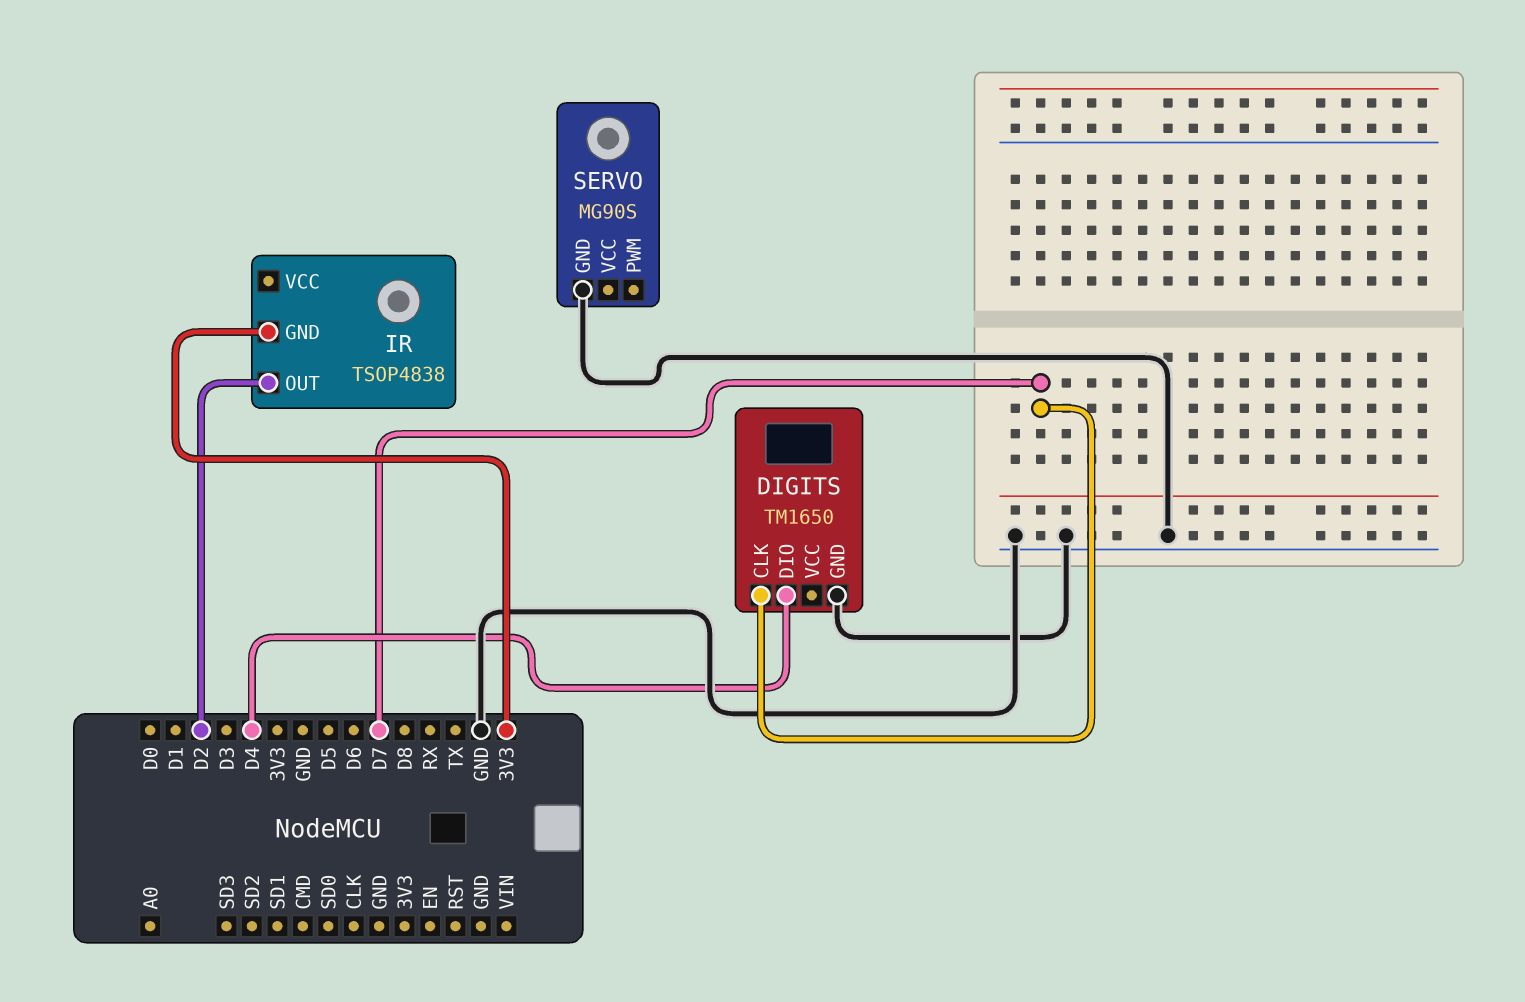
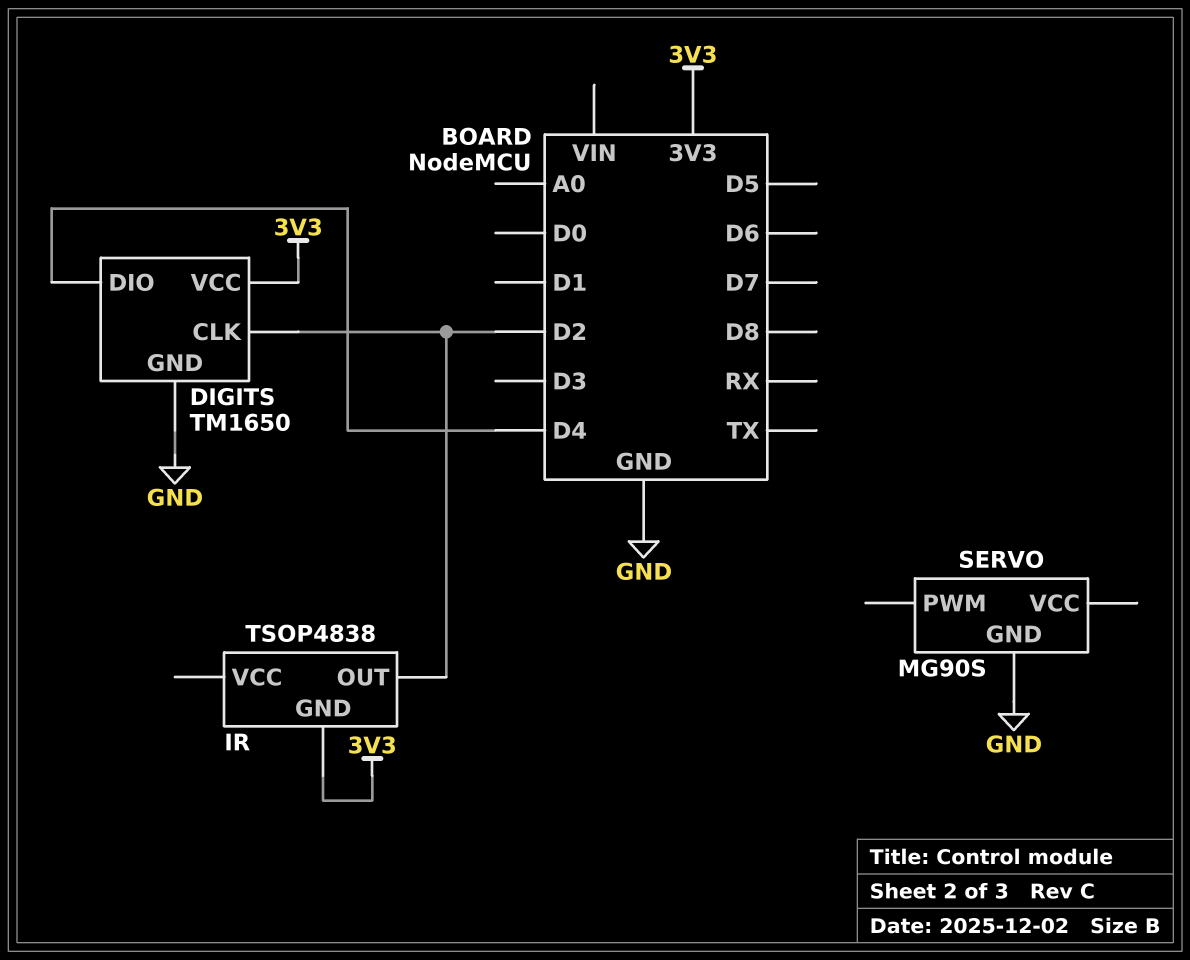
DIGITS pin CLK: D7 -> D2
DIGITS pin VCC: none -> 3V3

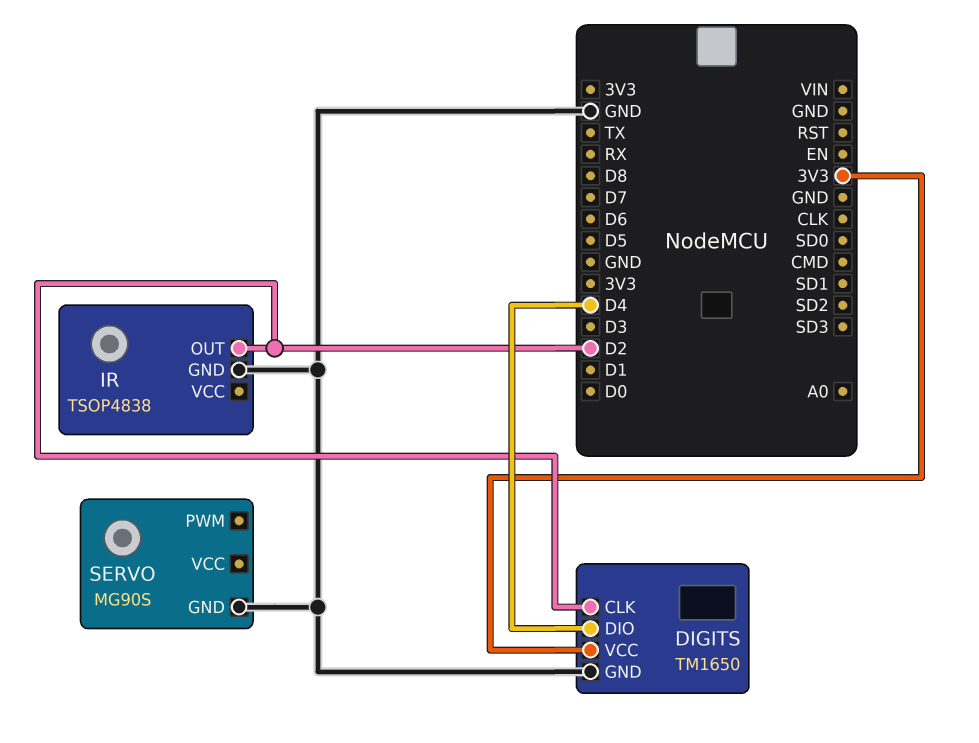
IR pin GND: 3V3 -> GND

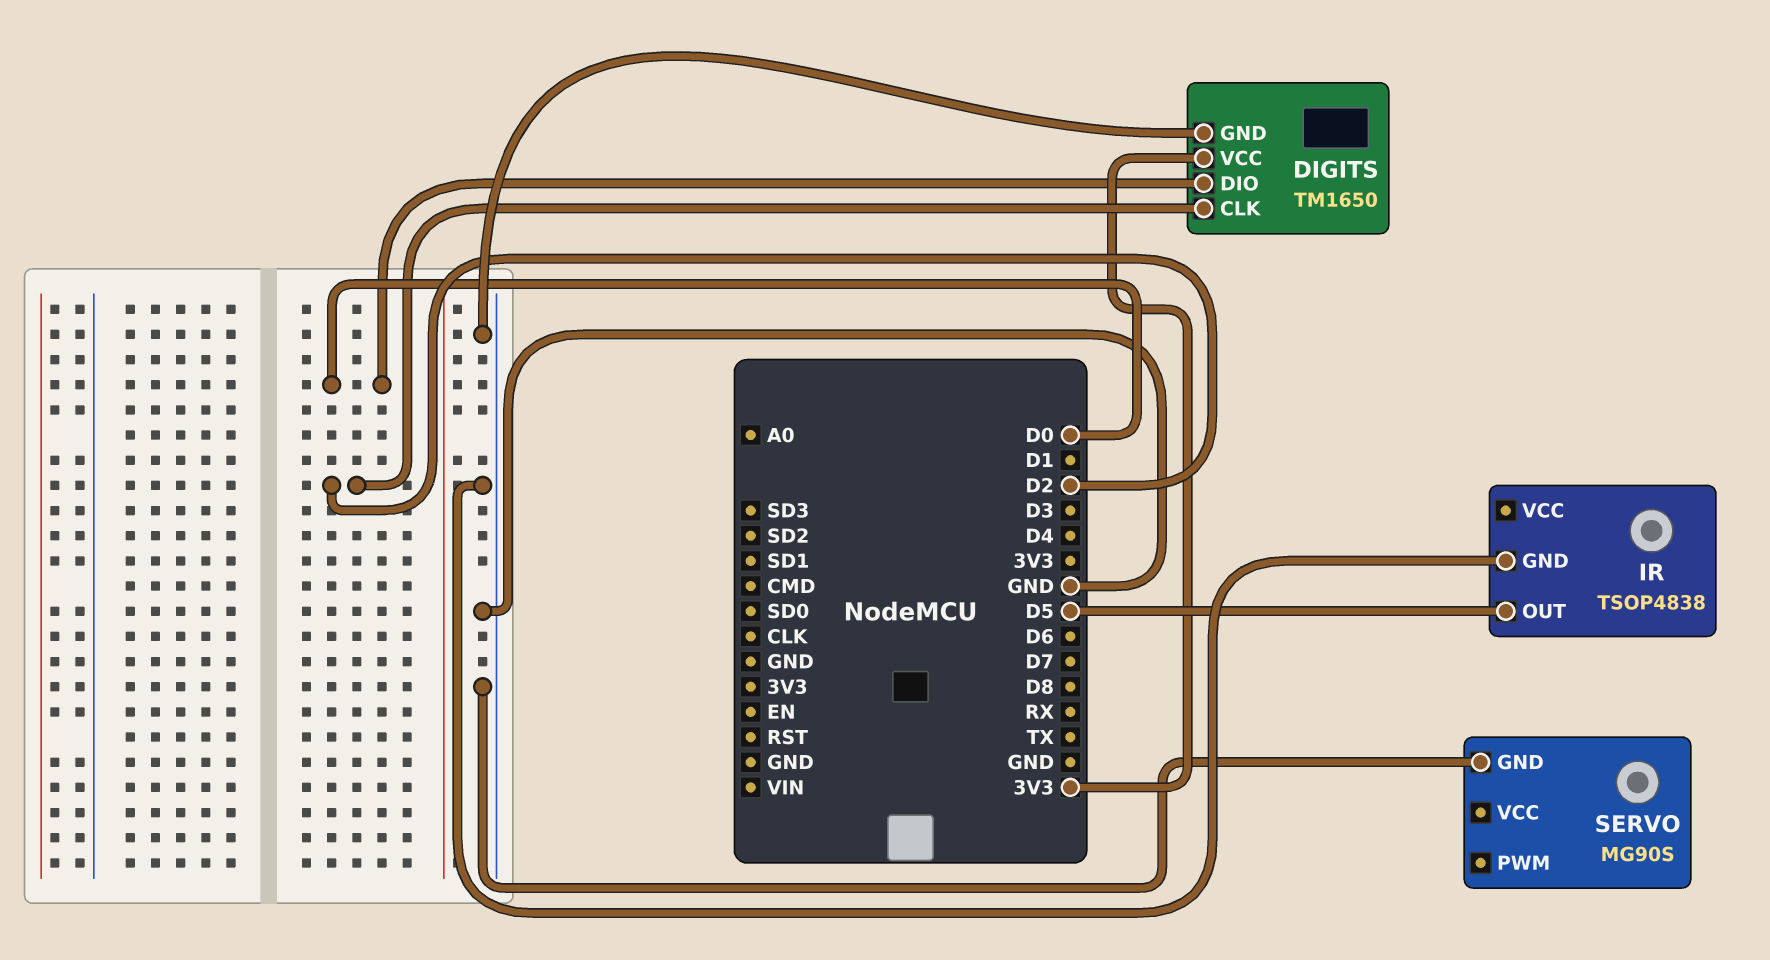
DIGITS pin DIO: D4 -> D0
IR pin OUT: D2 -> D5

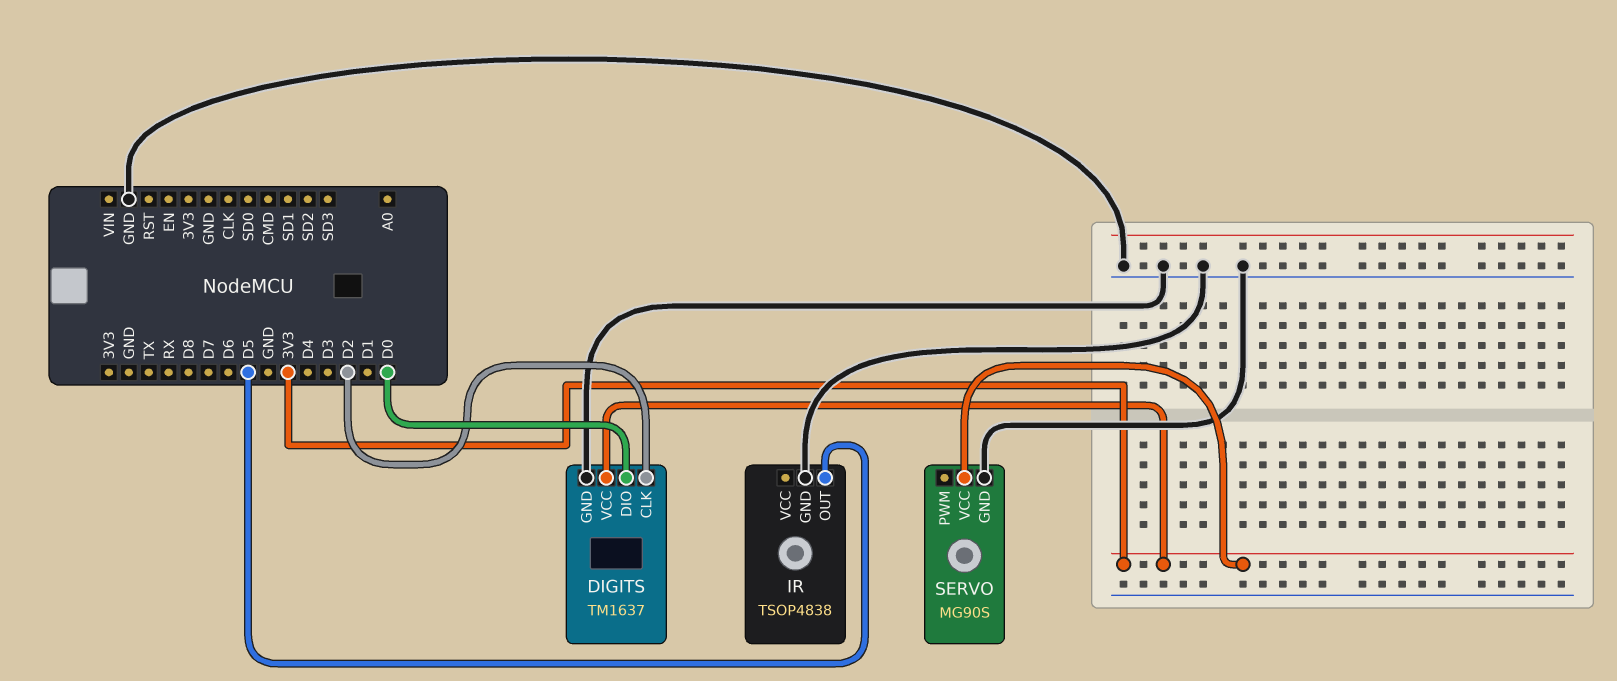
DIGITS: TM1650 -> TM1637
SERVO pin VCC: none -> 3V3

